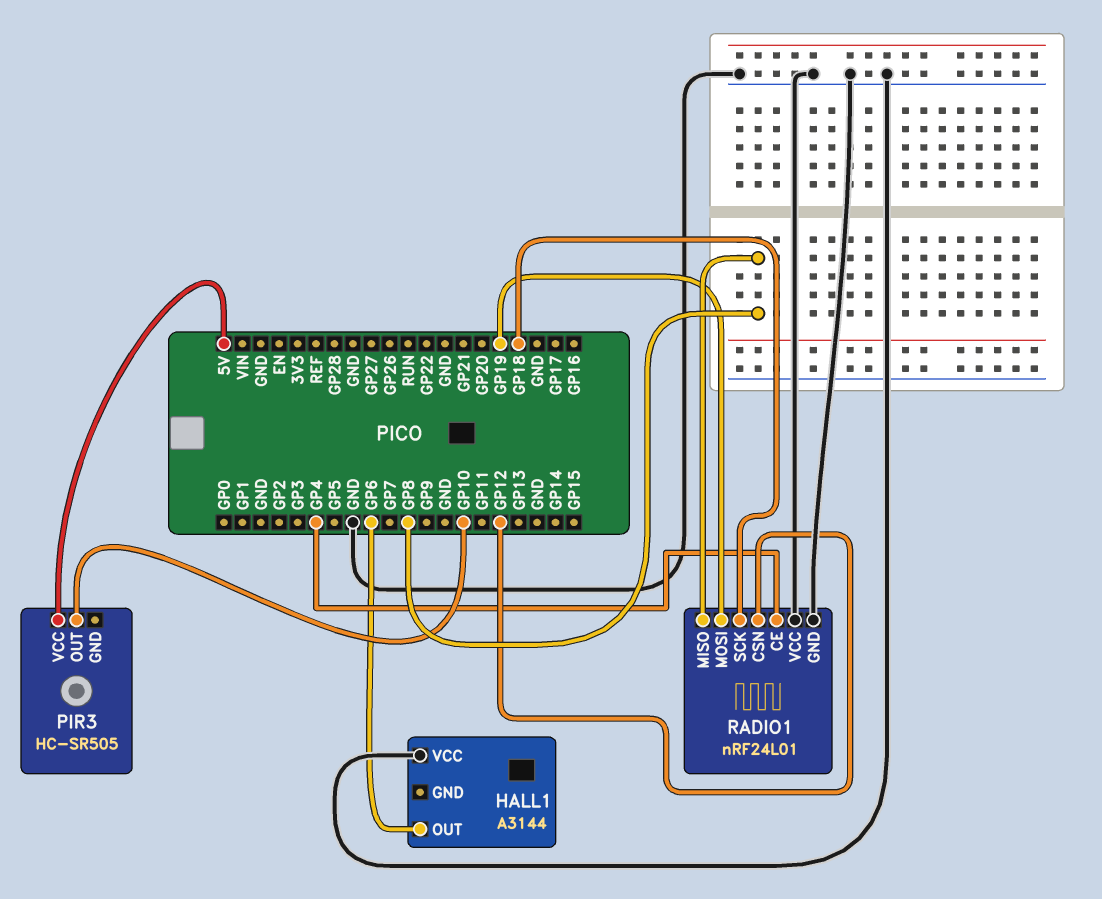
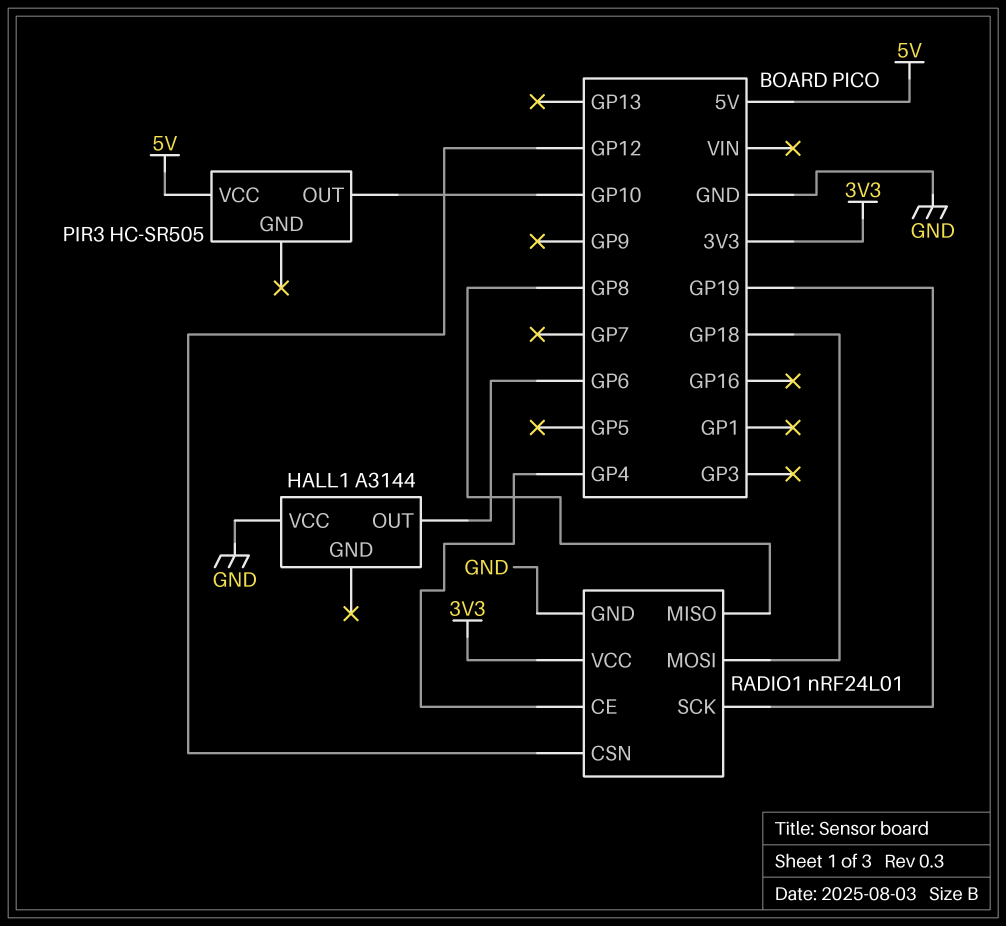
RADIO1 pin MOSI: GP19 -> GP18
RADIO1 pin SCK: GP18 -> GP19
RADIO1 pin VCC: GND -> 3V3

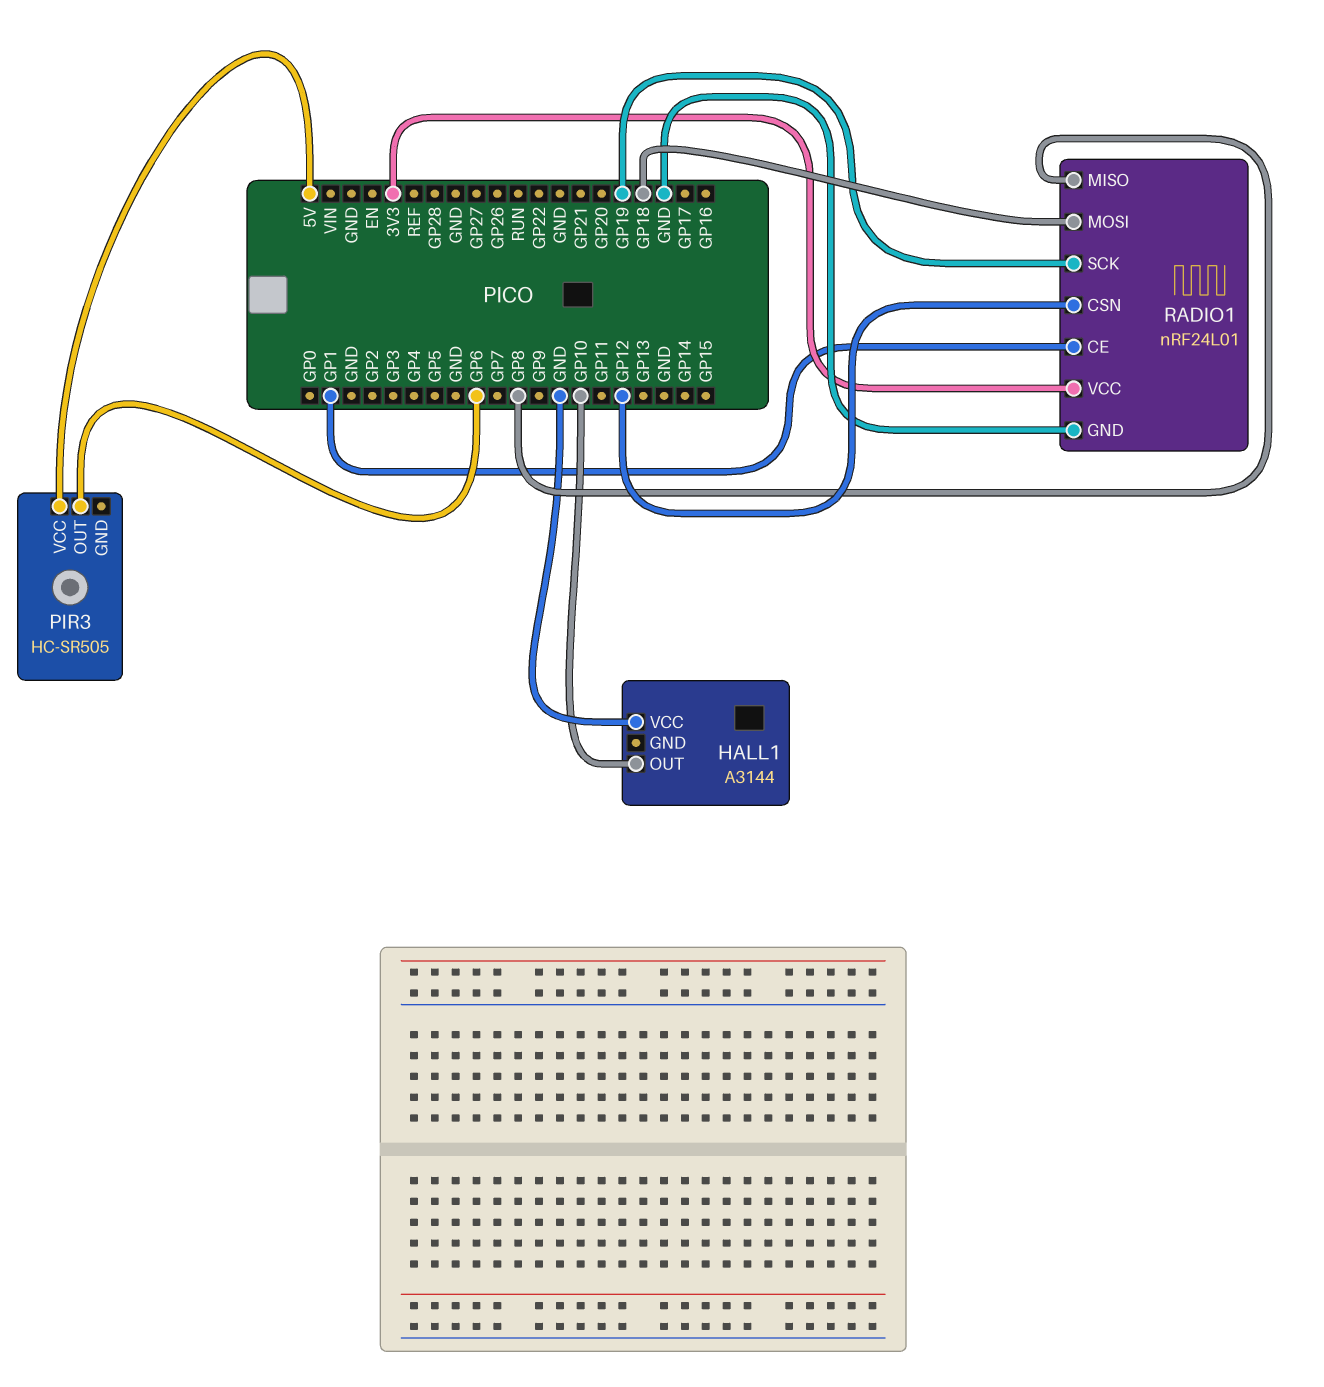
HALL1 pin OUT: GP6 -> GP10
PIR3 pin OUT: GP10 -> GP6
RADIO1 pin CE: GP4 -> GP1

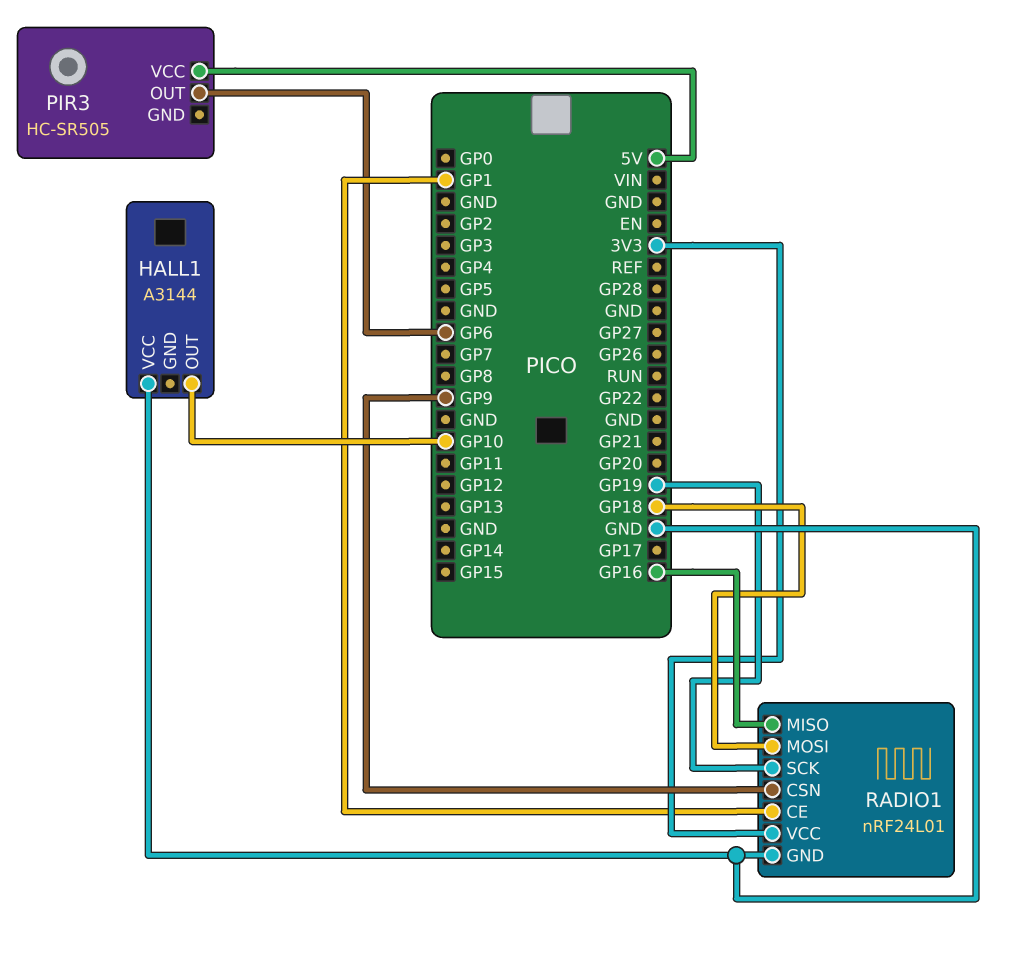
RADIO1 pin CSN: GP12 -> GP9
RADIO1 pin MISO: GP8 -> GP16

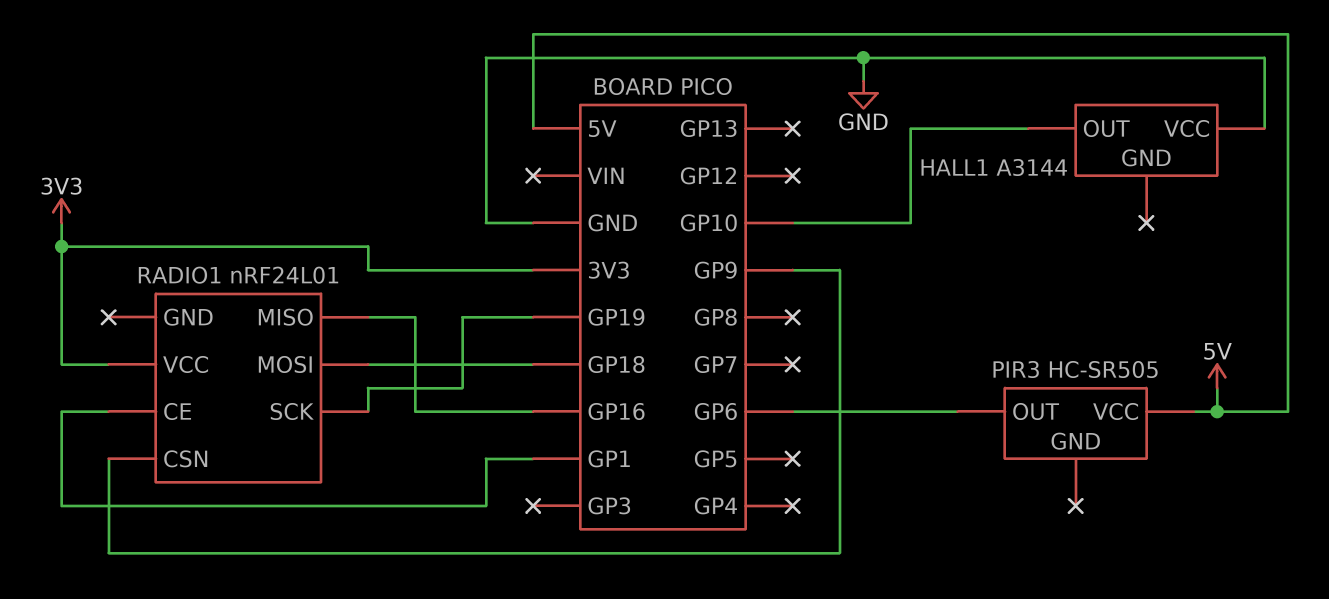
RADIO1 pin GND: GND -> none

